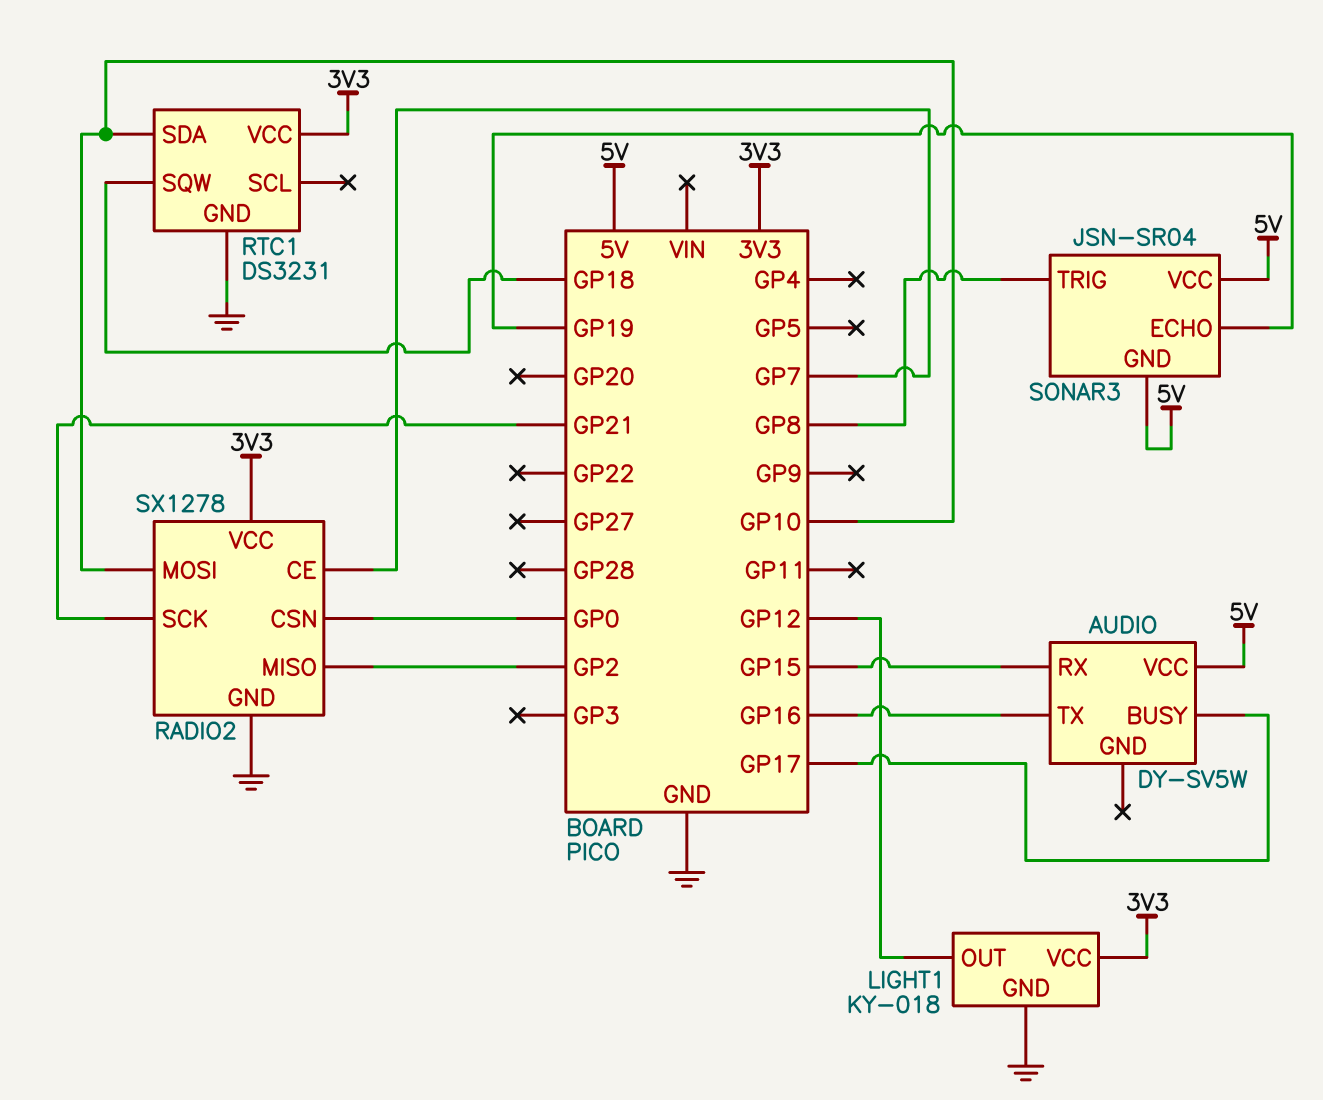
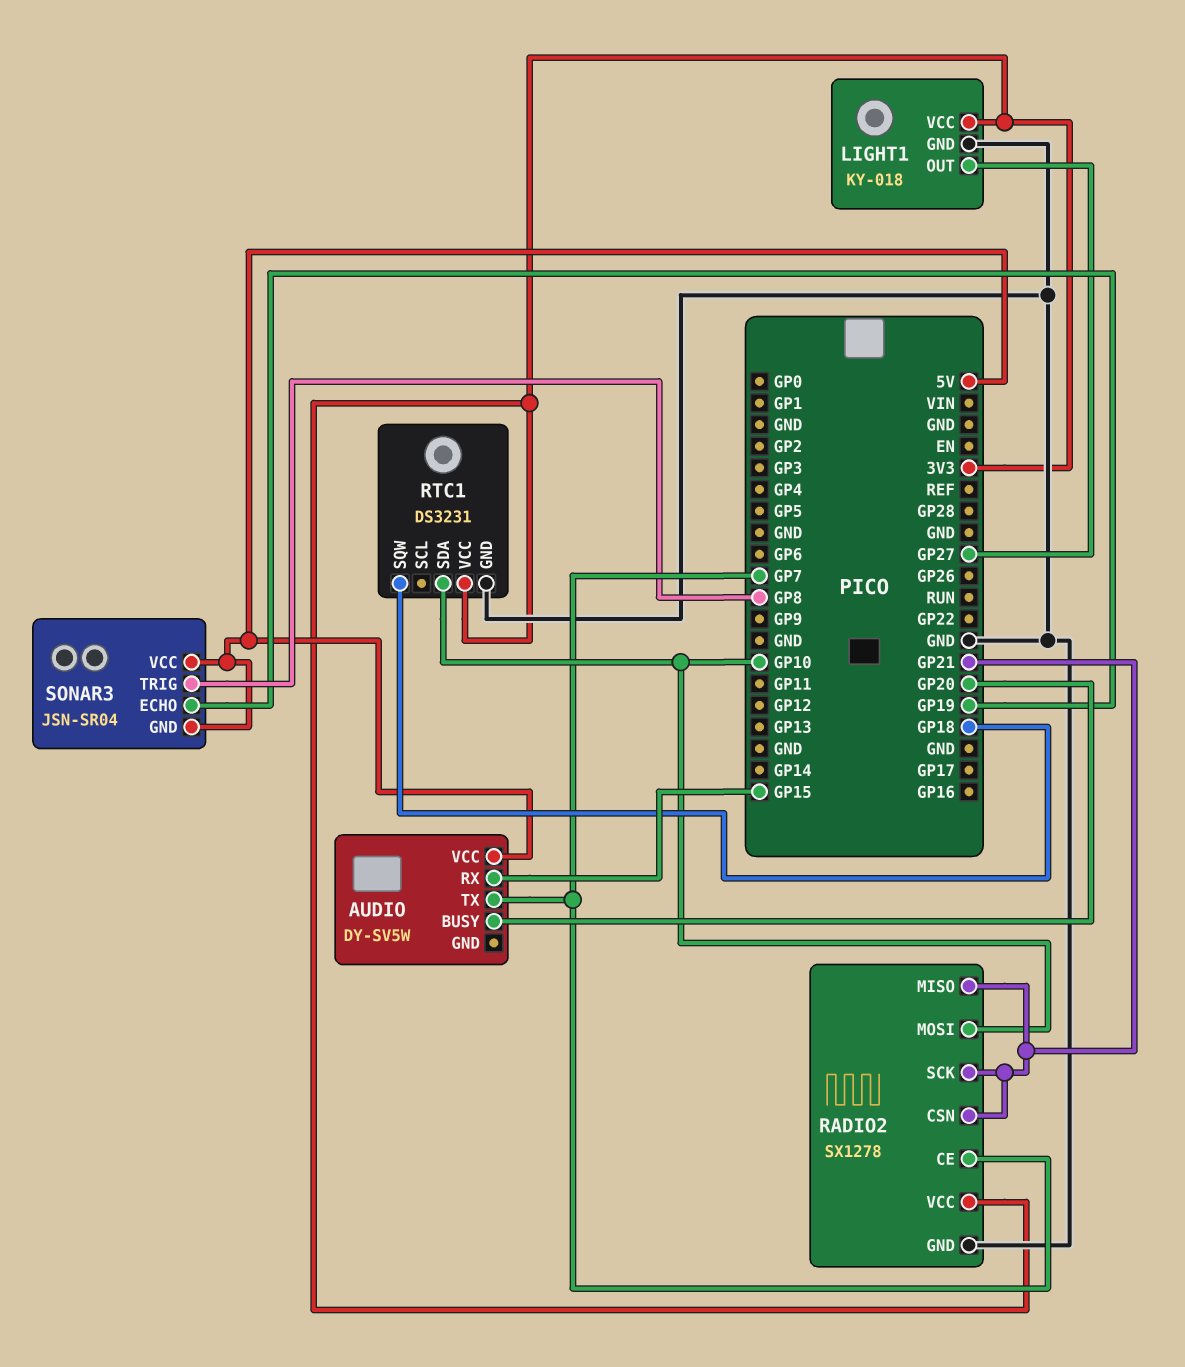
AUDIO pin BUSY: GP17 -> GP20
AUDIO pin TX: GP16 -> GP7
LIGHT1 pin OUT: GP12 -> GP27
RADIO2 pin CSN: GP0 -> GP21
RADIO2 pin MISO: GP2 -> GP21

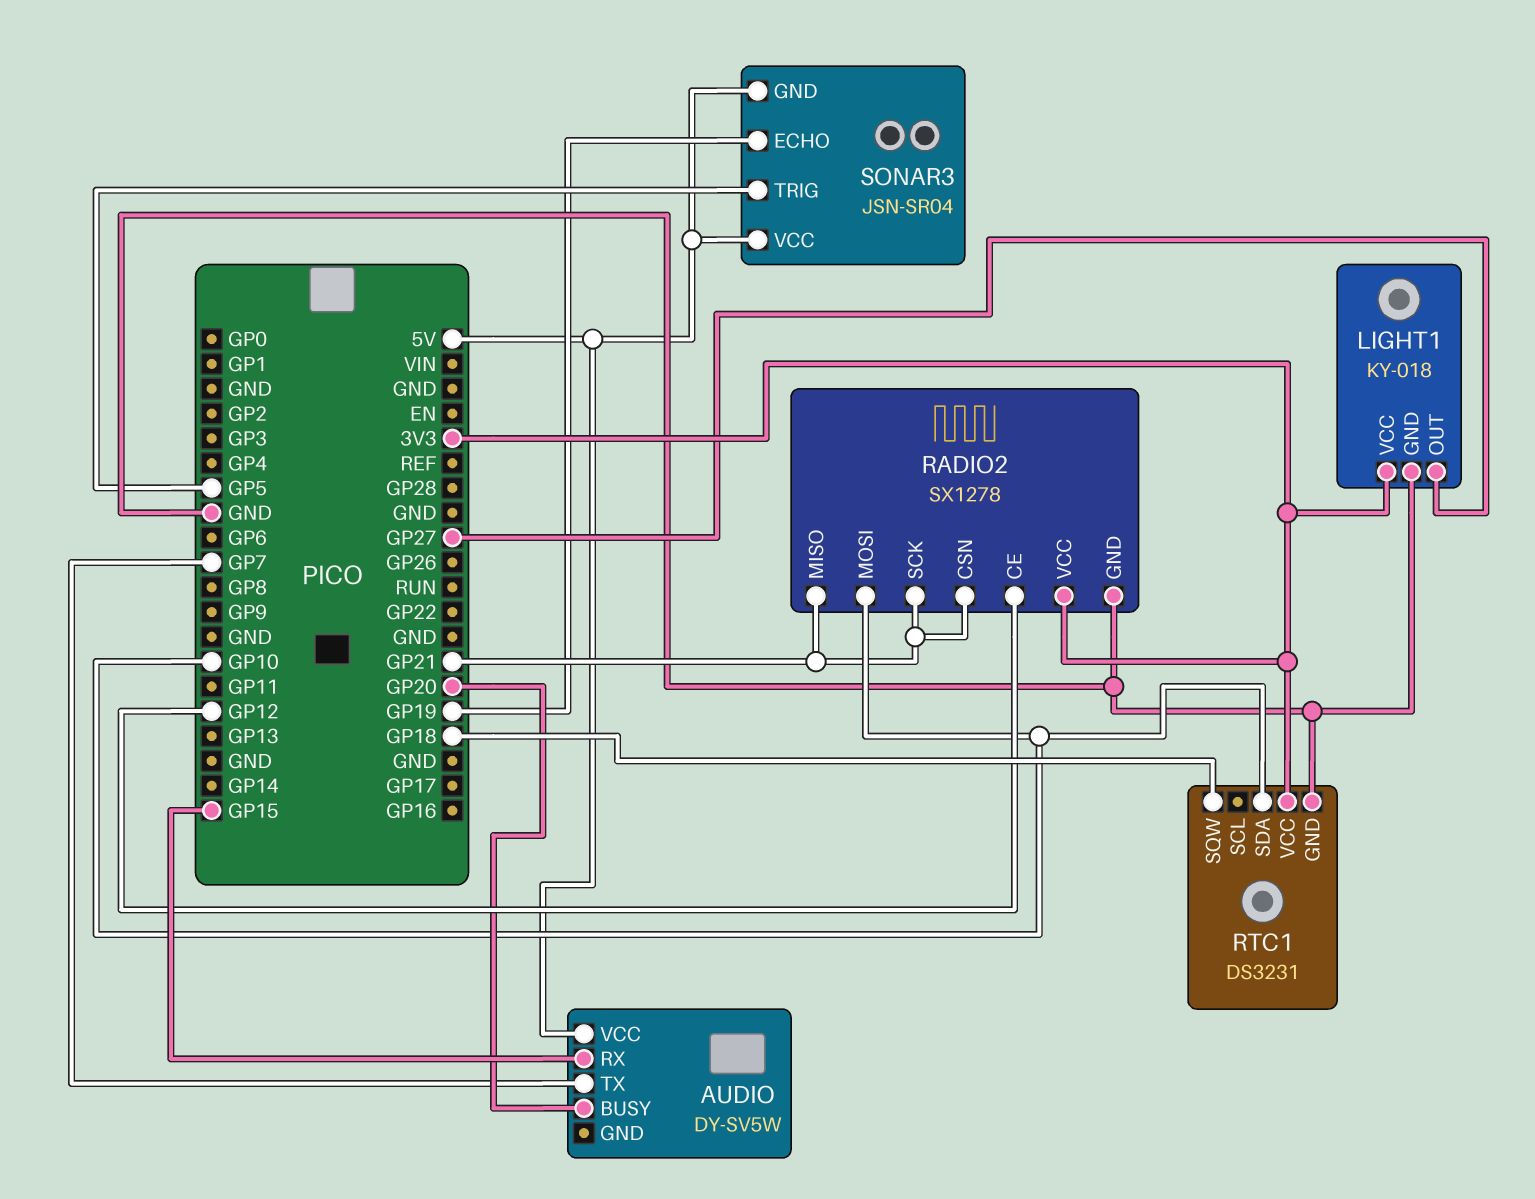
RADIO2 pin CE: GP7 -> GP12
SONAR3 pin TRIG: GP8 -> GP5

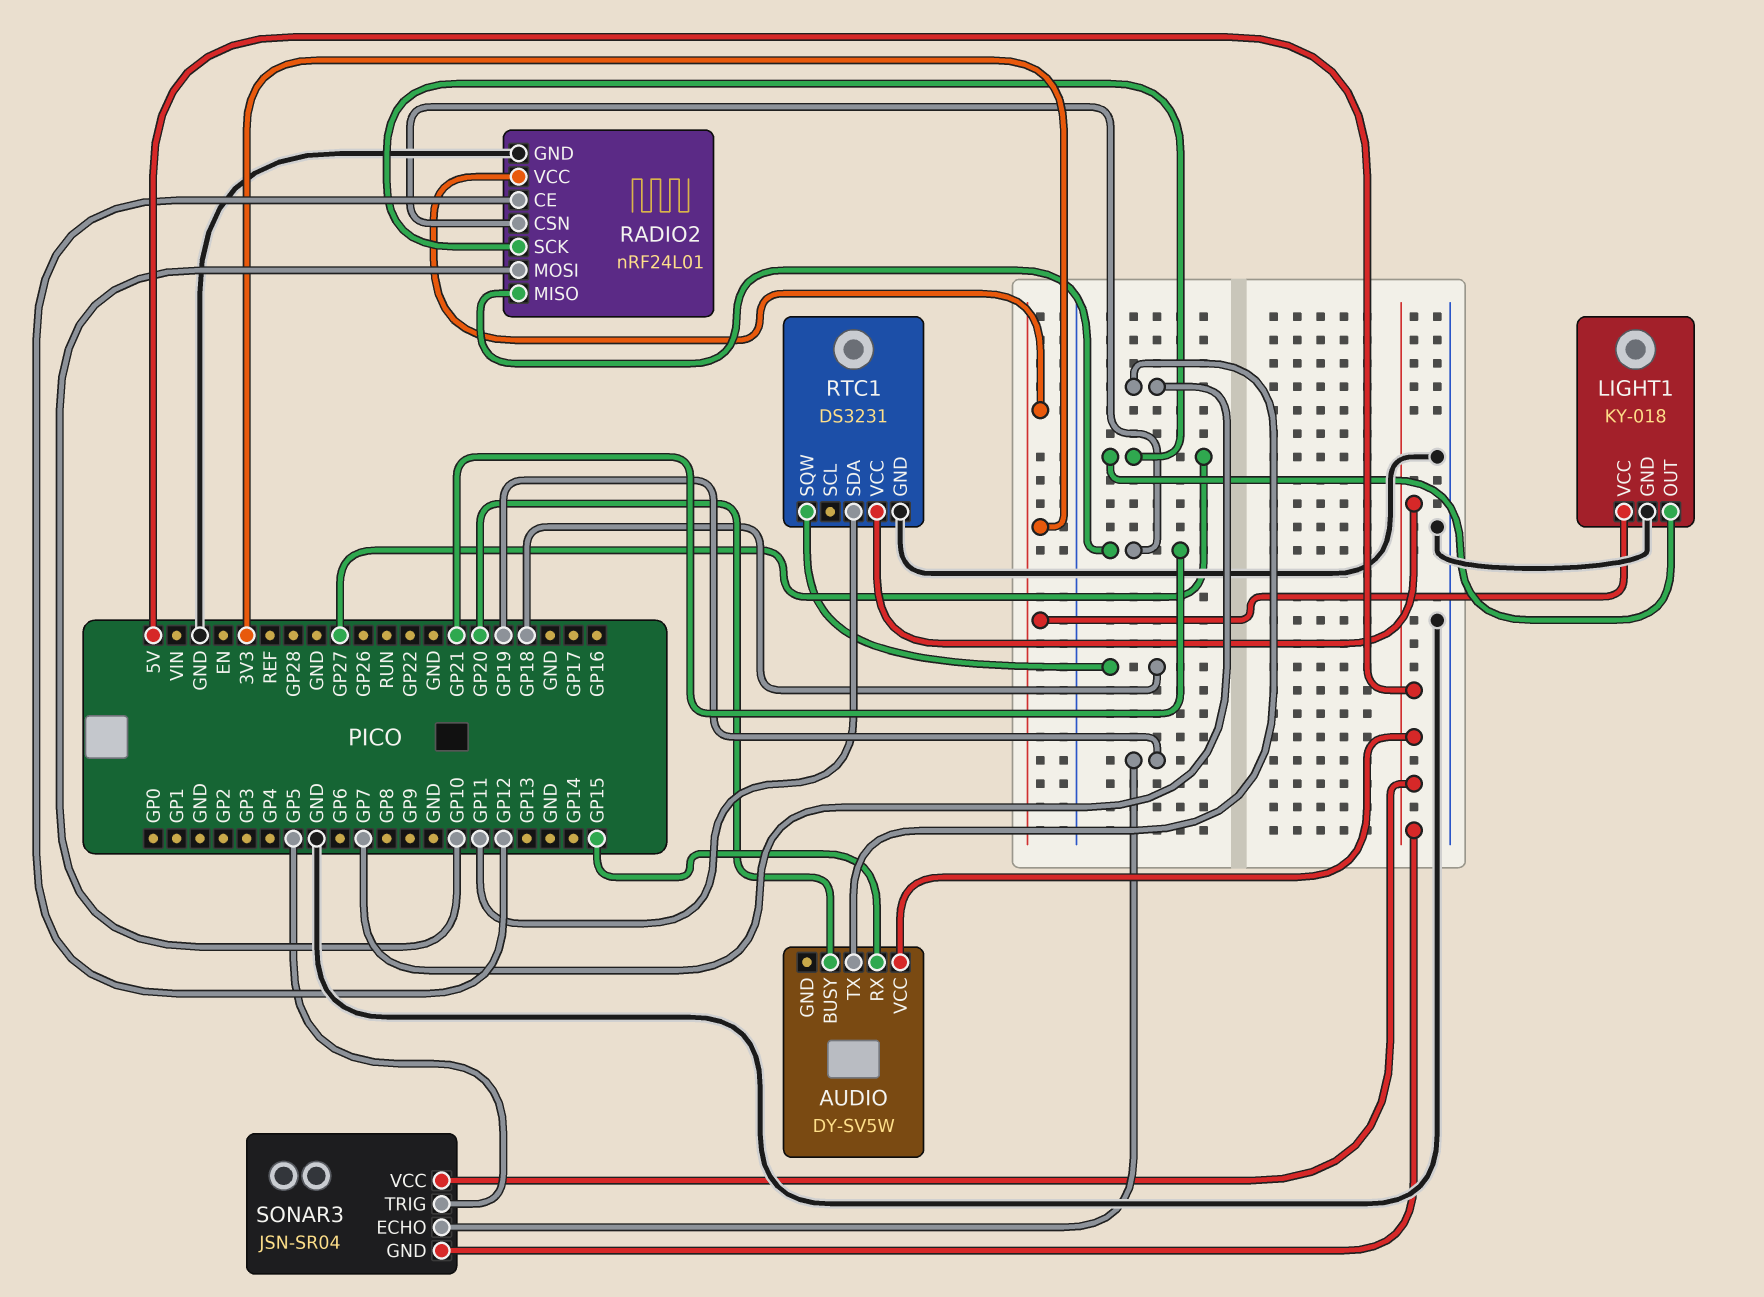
RADIO2: SX1278 -> nRF24L01
RADIO2 pin SCK: GP21 -> GP27
RTC1 pin SDA: GP10 -> GP11
RTC1 pin VCC: 3V3 -> 5V

